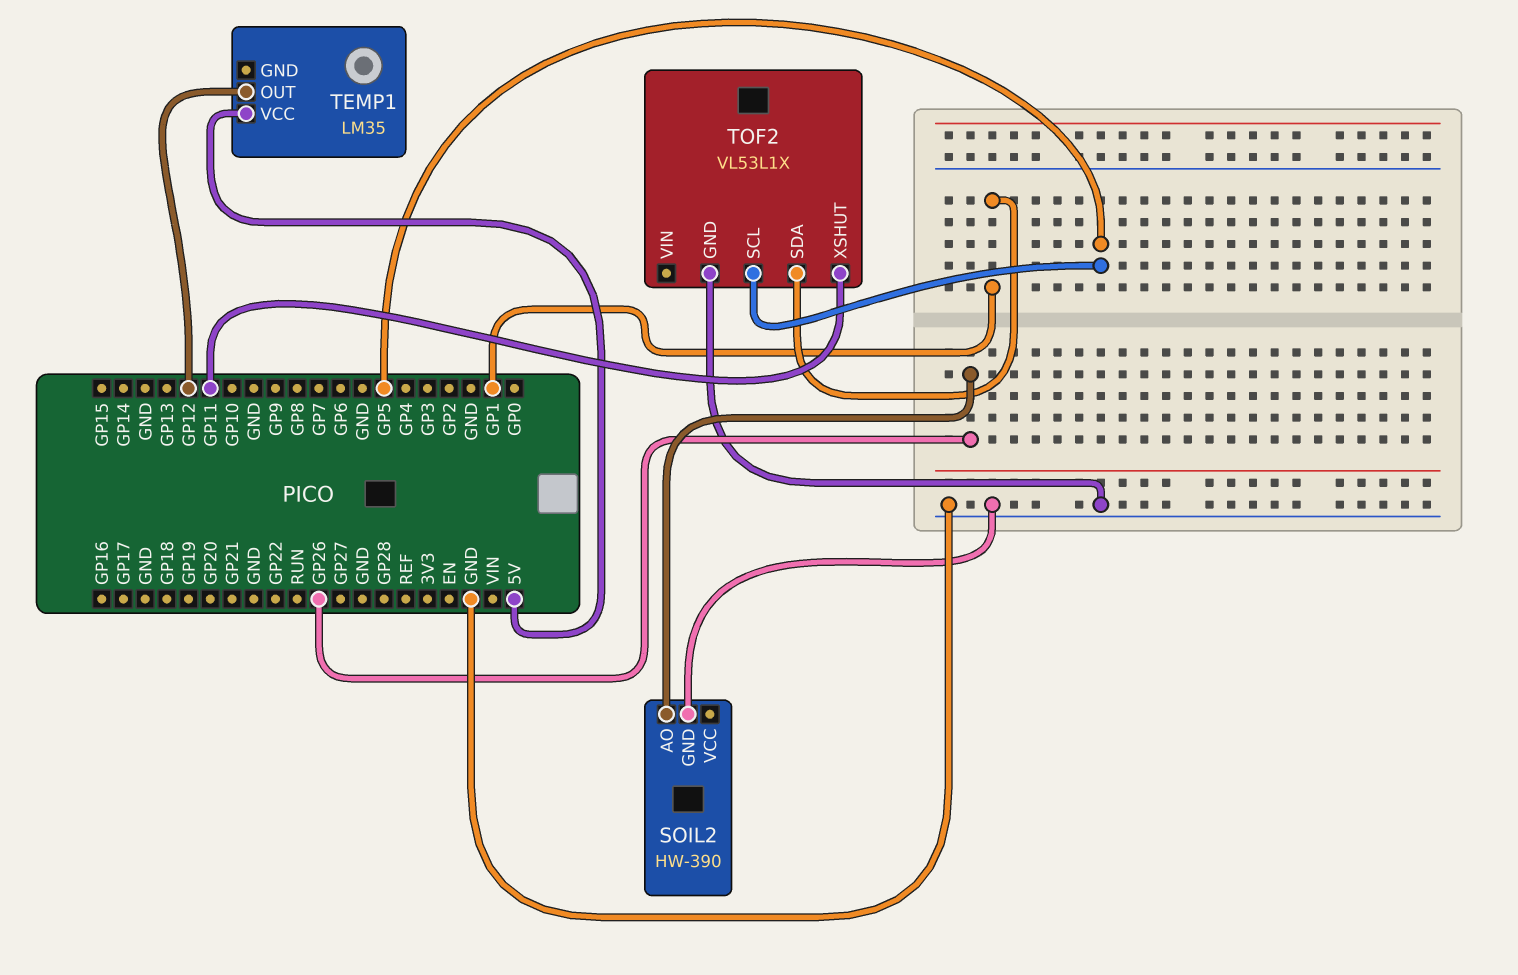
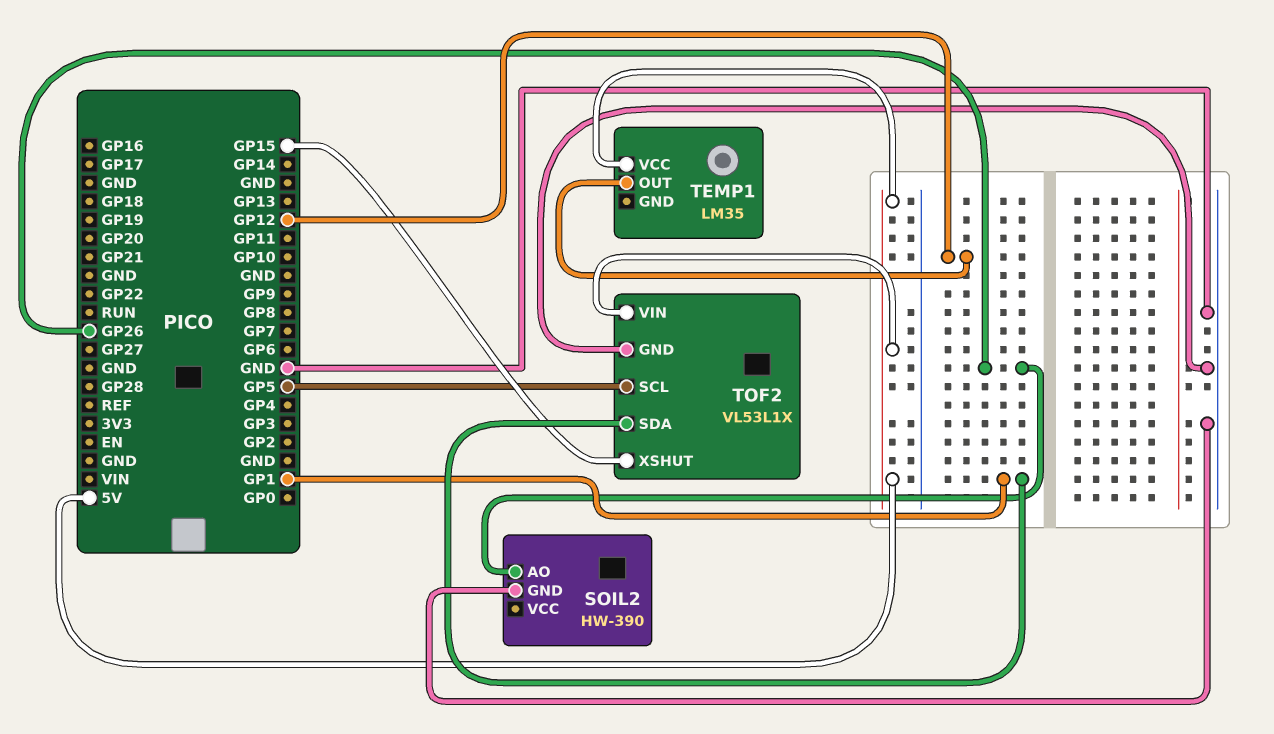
TOF2 pin VIN: none -> 5V
TOF2 pin XSHUT: GP11 -> GP15

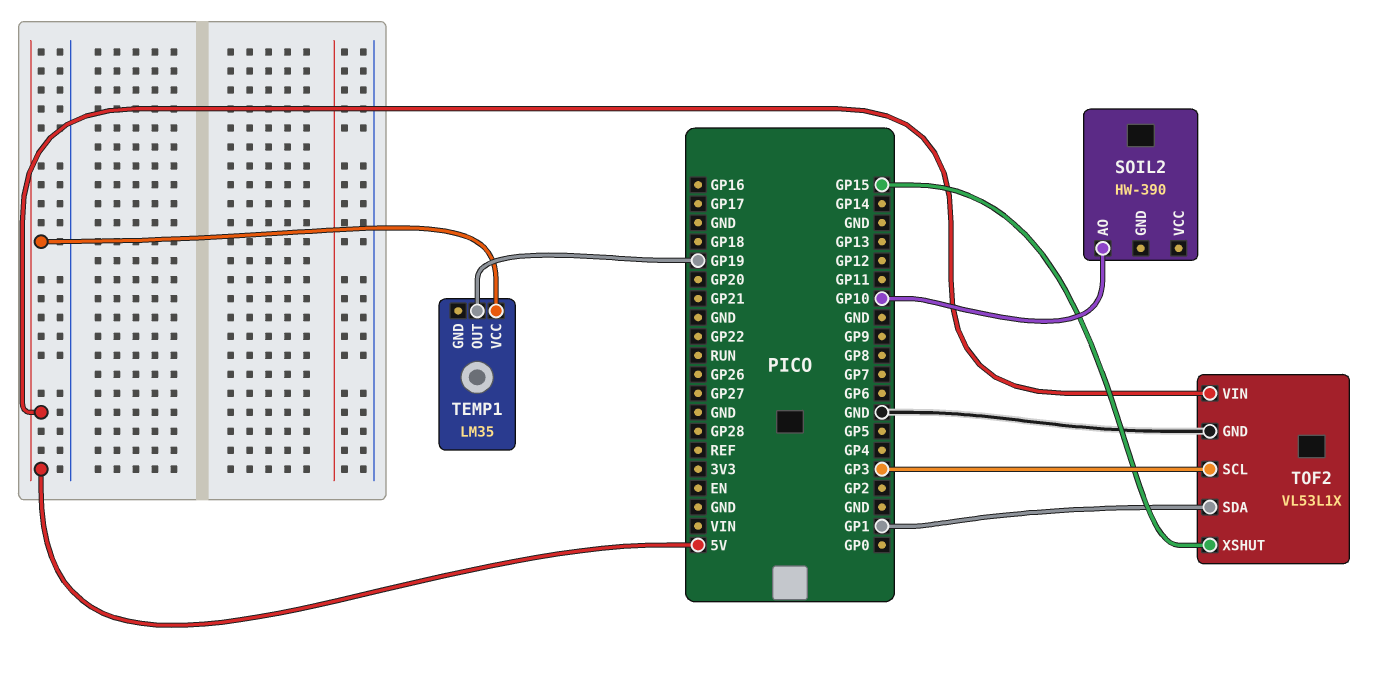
SOIL2 pin AO: GP26 -> GP10
SOIL2 pin GND: GND -> none
TEMP1 pin OUT: GP12 -> GP19
TOF2 pin SCL: GP5 -> GP3

